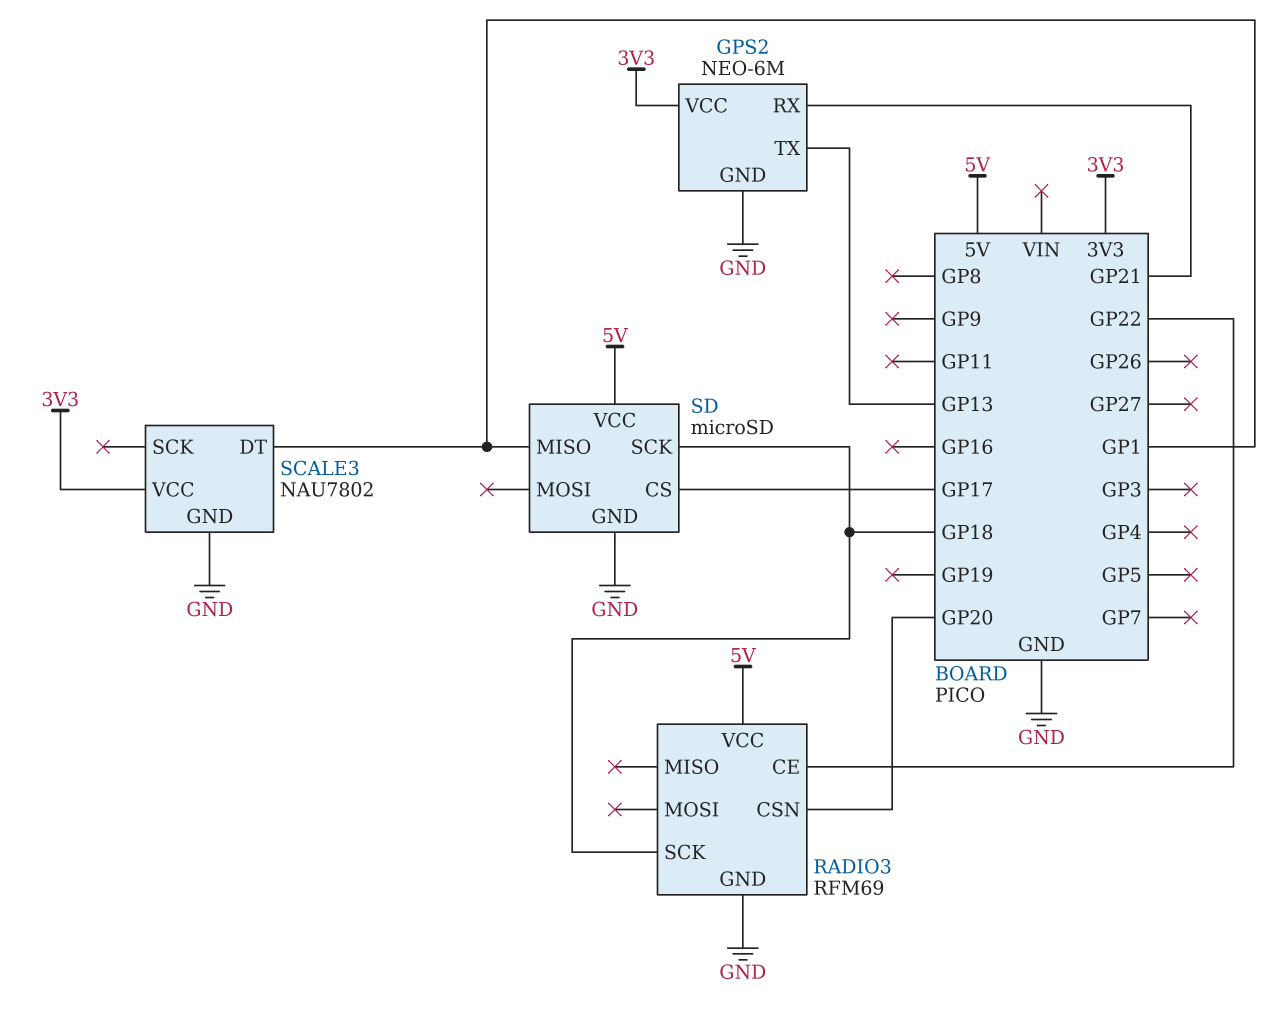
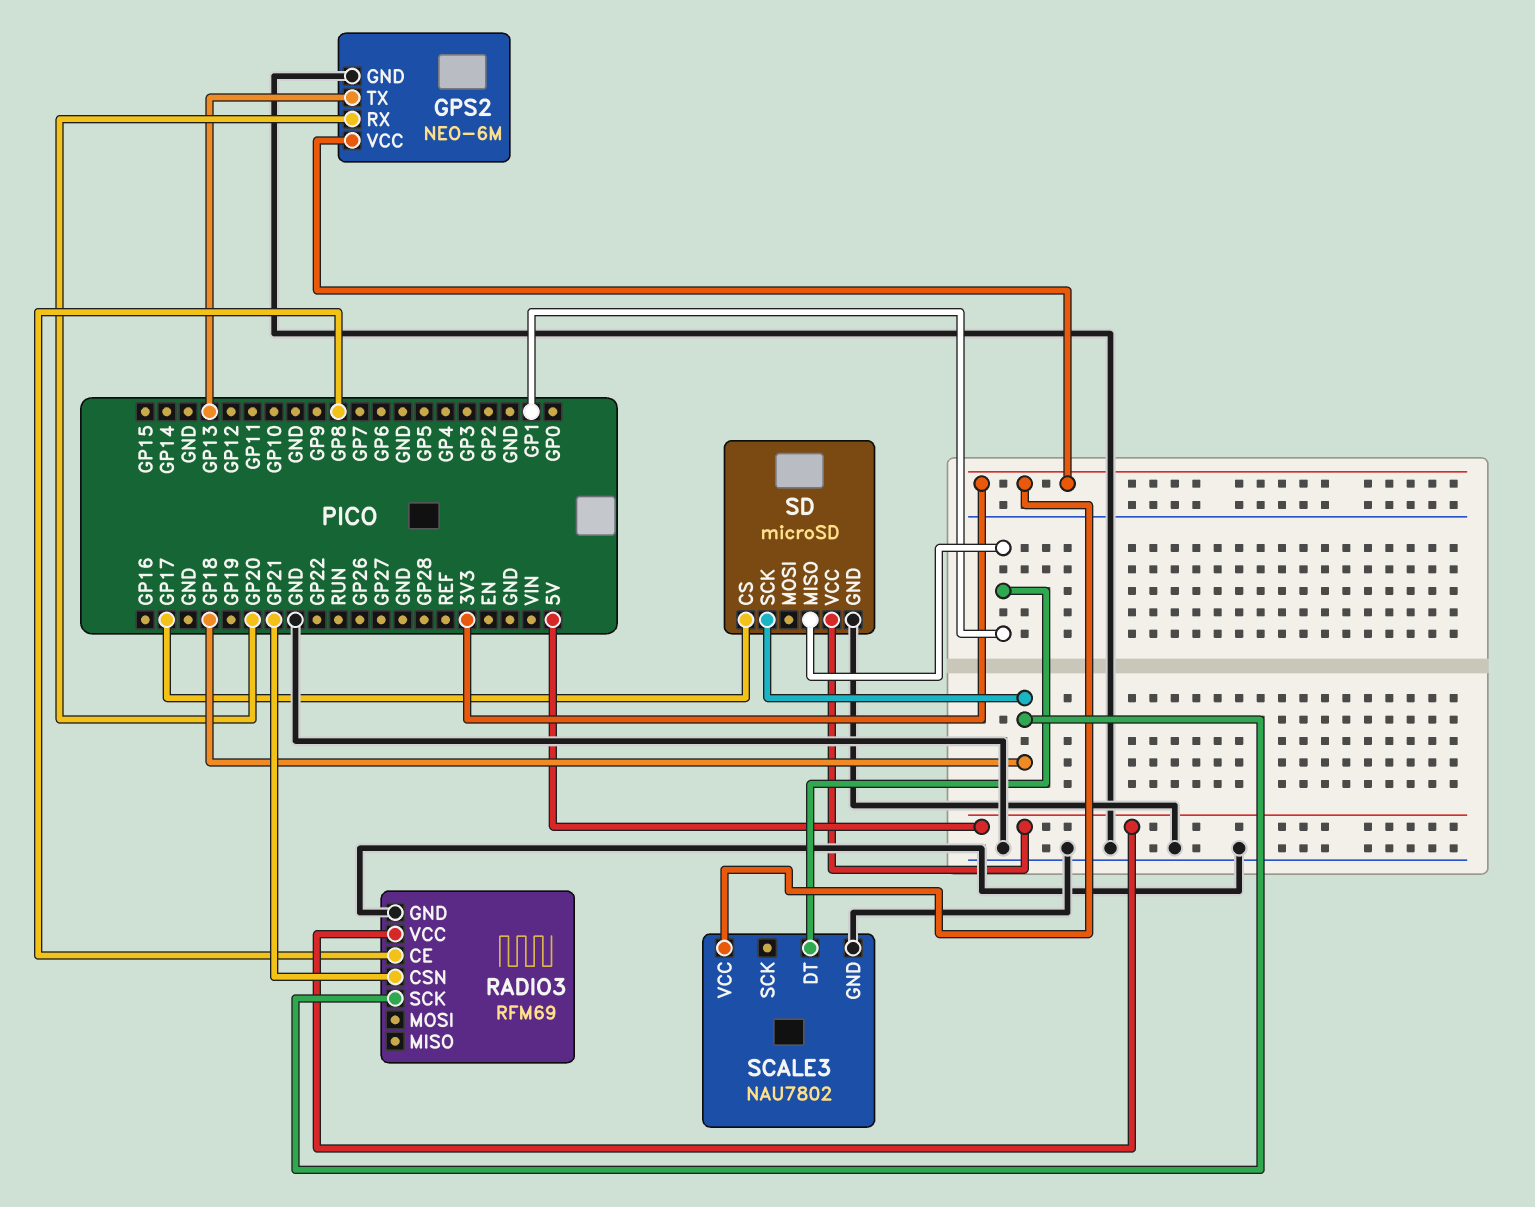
GPS2 pin RX: GP21 -> GP20
RADIO3 pin CE: GP22 -> GP8
RADIO3 pin CSN: GP20 -> GP21

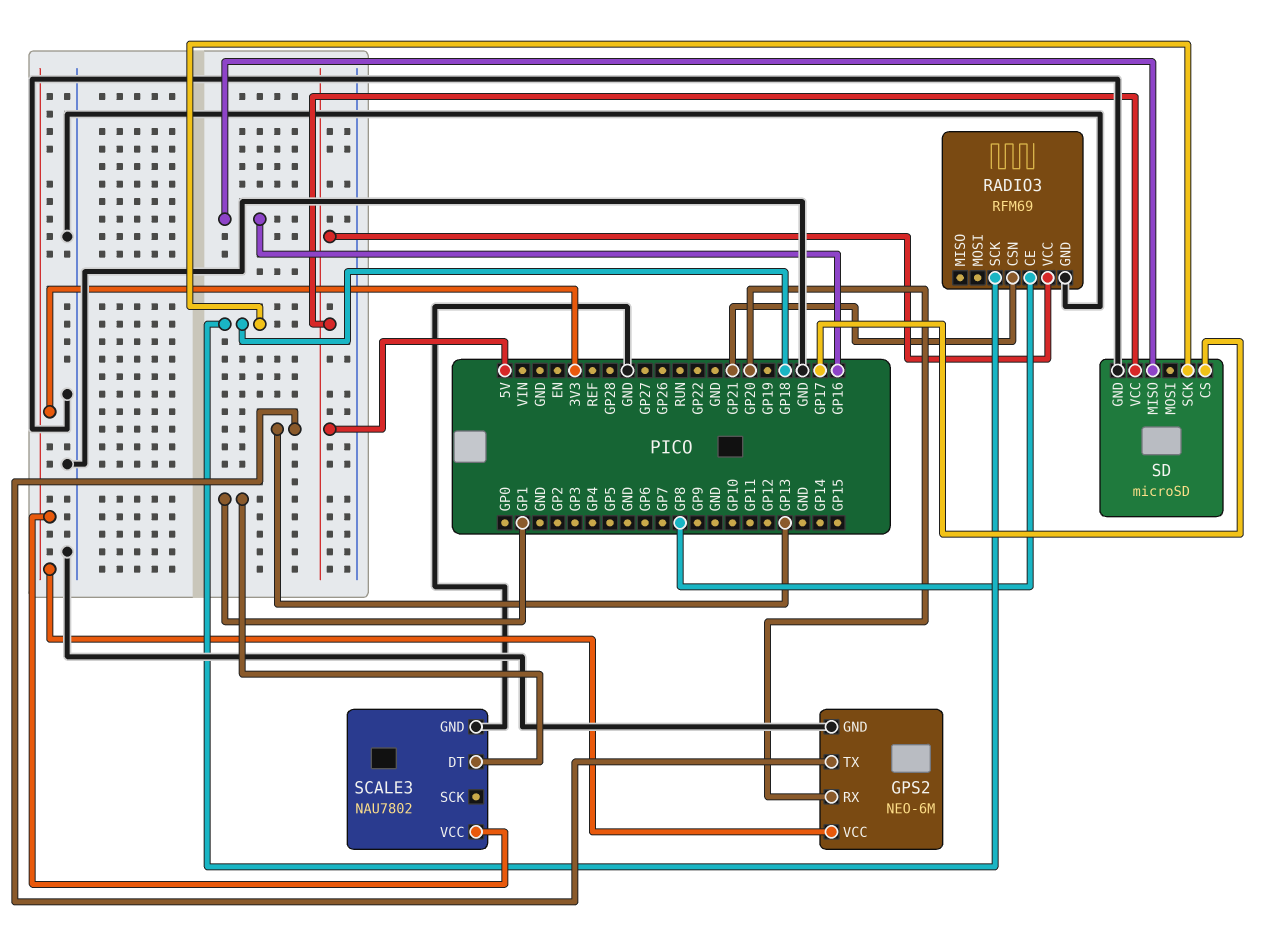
SD pin MISO: GP1 -> GP16

